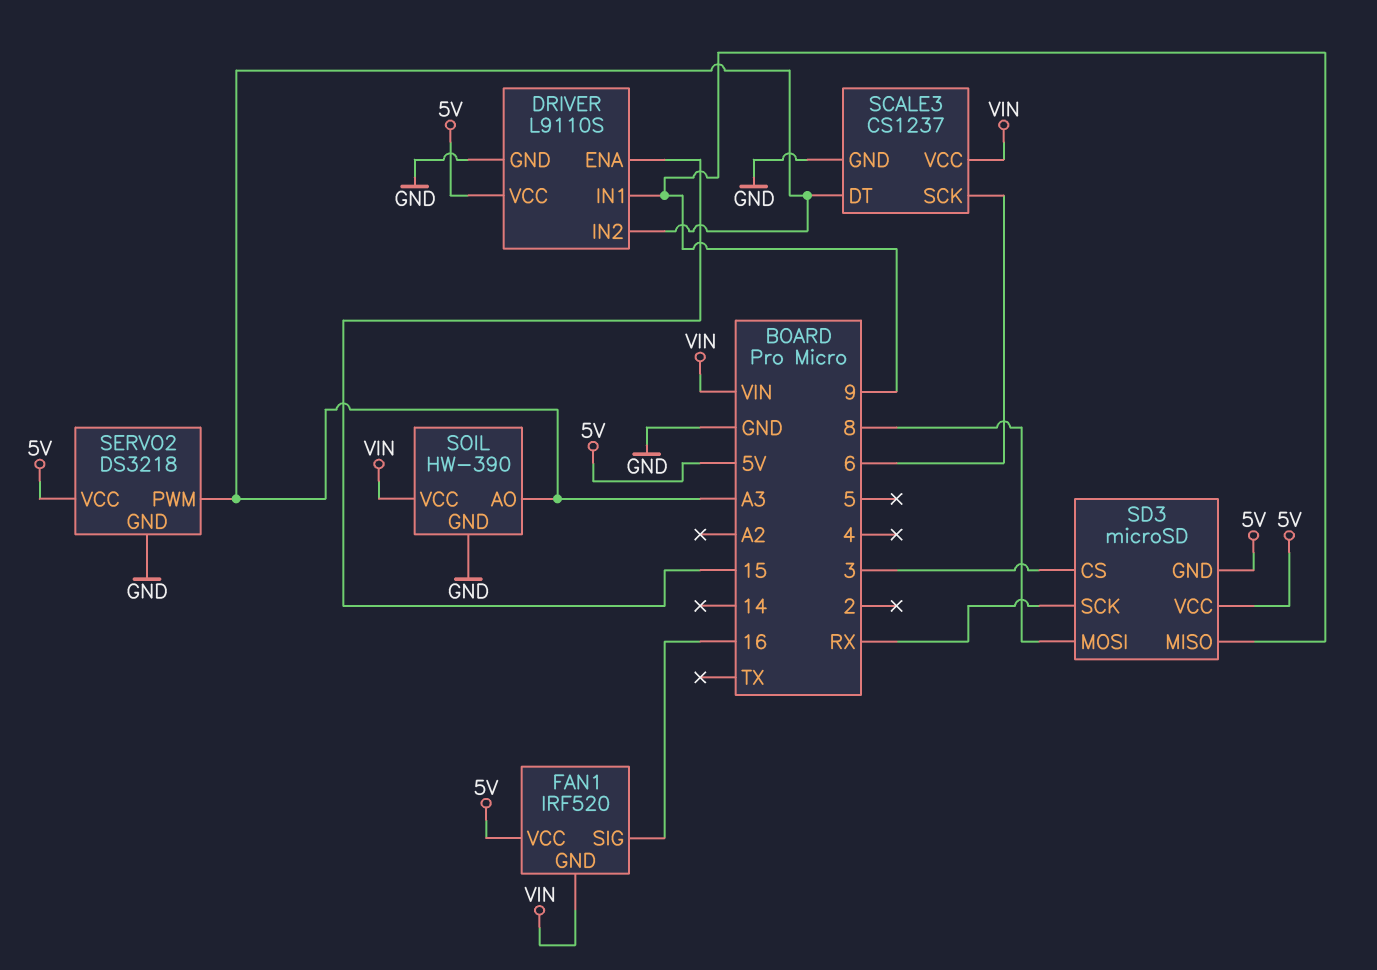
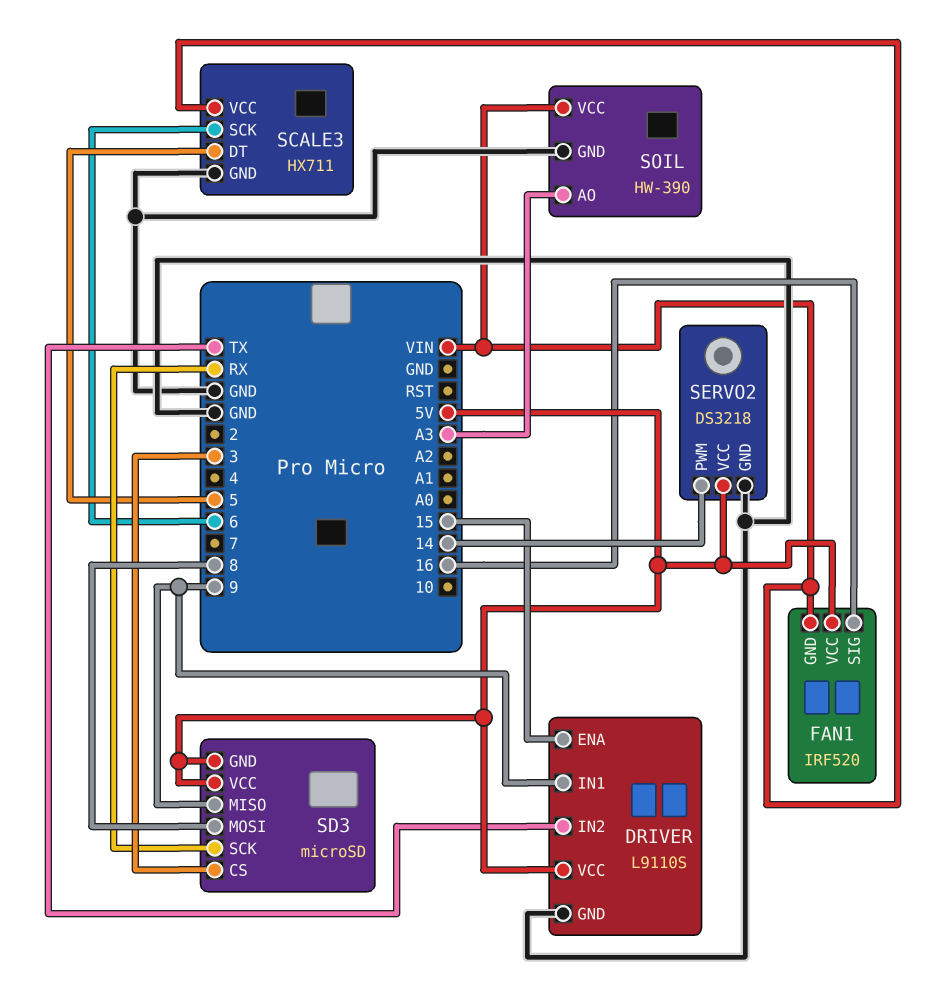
DRIVER pin IN2: A3 -> TX
SCALE3: CS1237 -> HX711
SCALE3 pin DT: A3 -> 5
SERVO2 pin PWM: A3 -> 14

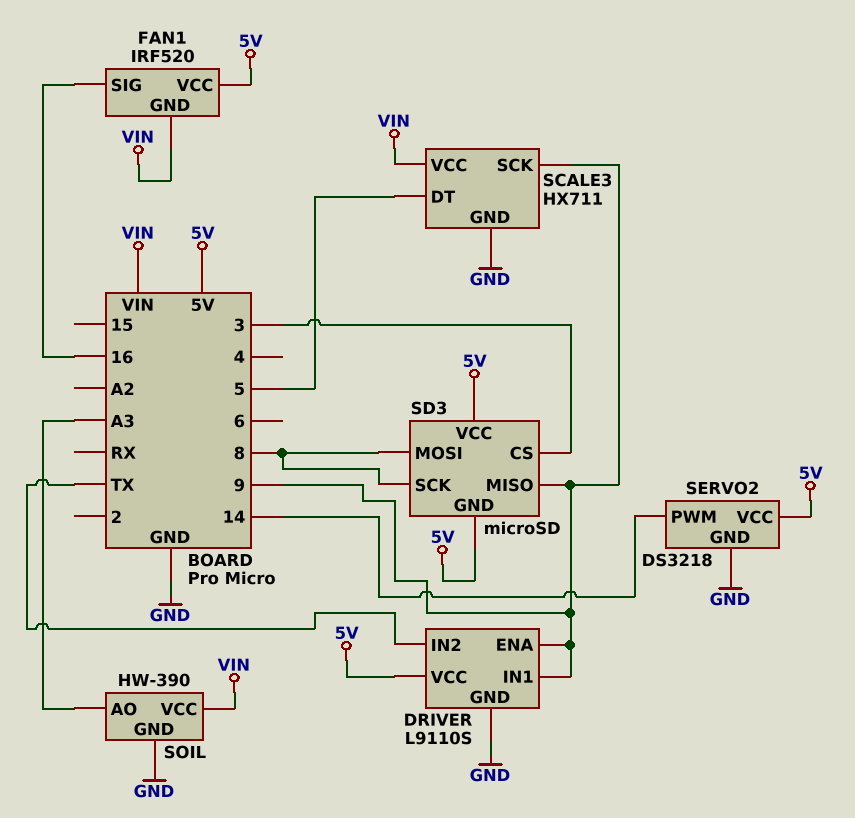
DRIVER pin ENA: 15 -> 9
SCALE3 pin SCK: 6 -> 9
SD3 pin SCK: RX -> 8

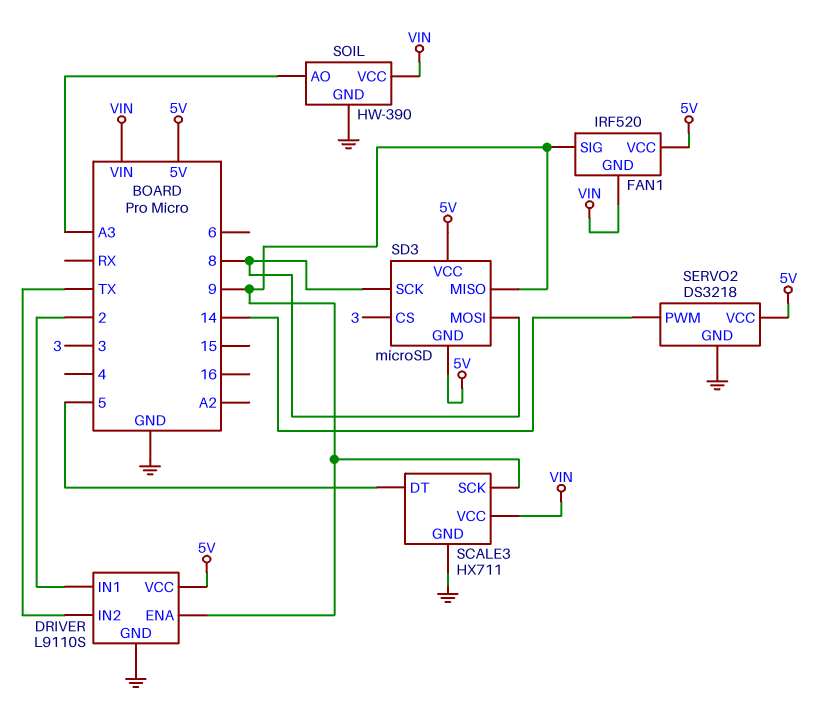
DRIVER pin IN1: 9 -> 2
FAN1 pin SIG: 16 -> 9

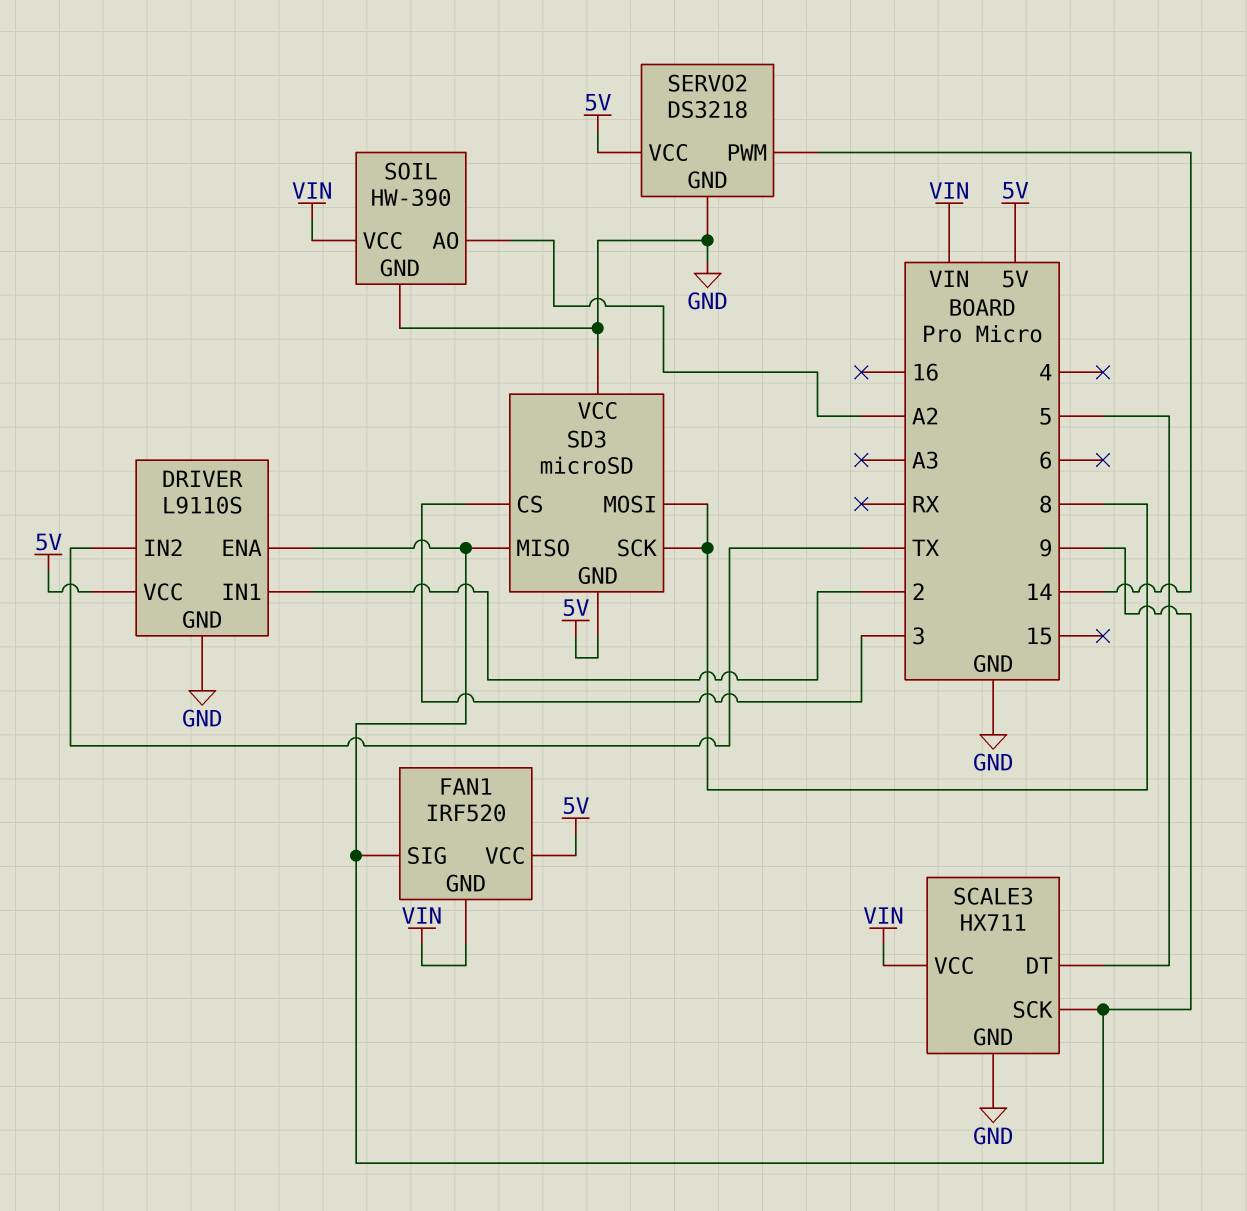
SD3 pin VCC: 5V -> GND
SOIL pin AO: A3 -> A2

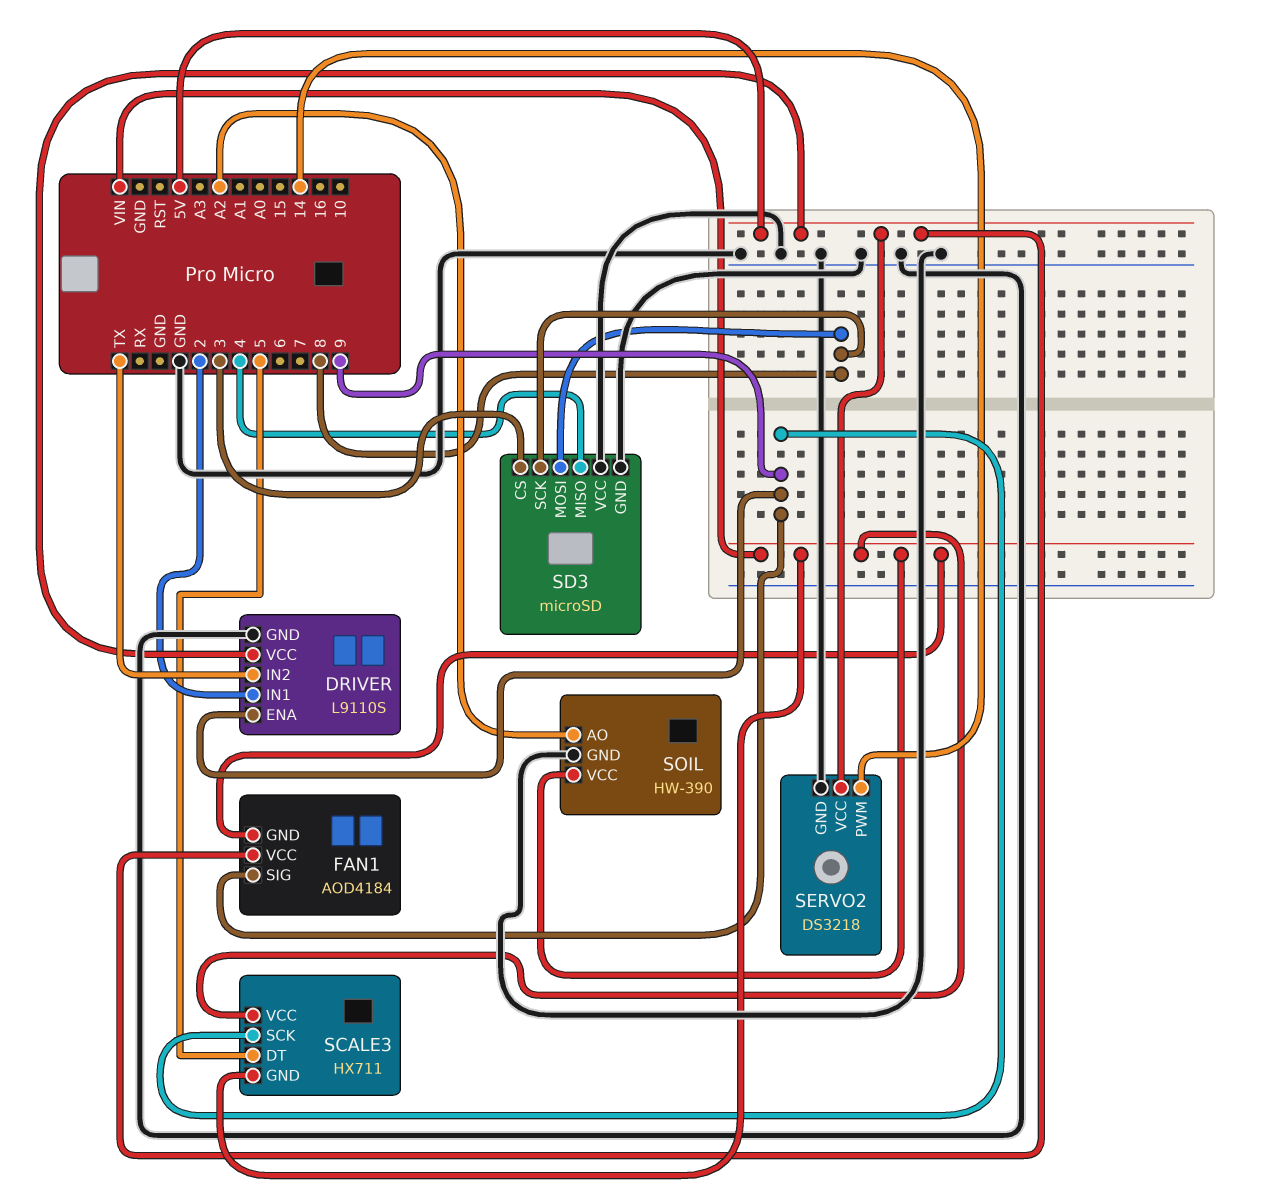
FAN1: IRF520 -> AOD4184
SCALE3 pin GND: GND -> VIN
SD3 pin GND: 5V -> GND
SD3 pin MISO: 9 -> 4

